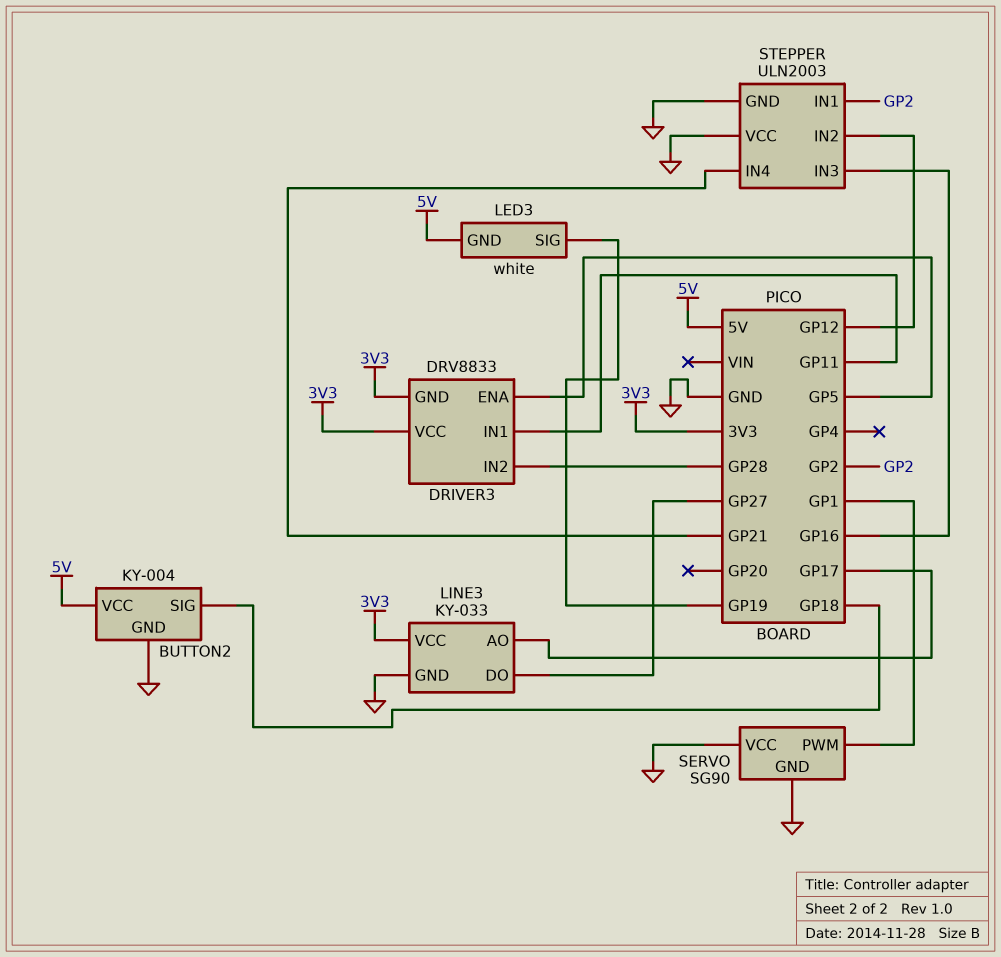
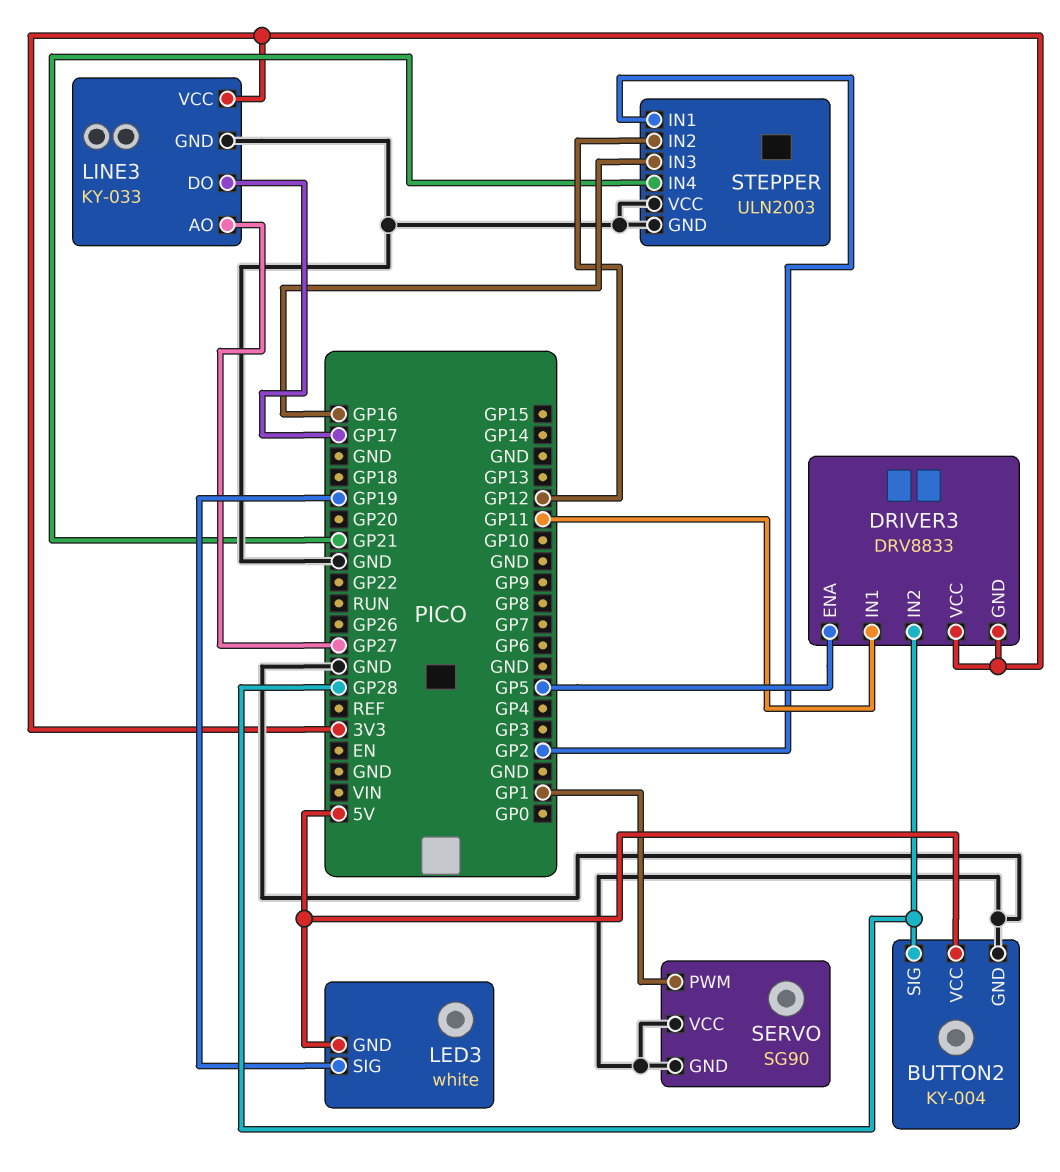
BUTTON2 pin SIG: GP18 -> GP28
LINE3 pin AO: GP17 -> GP27
LINE3 pin DO: GP27 -> GP17

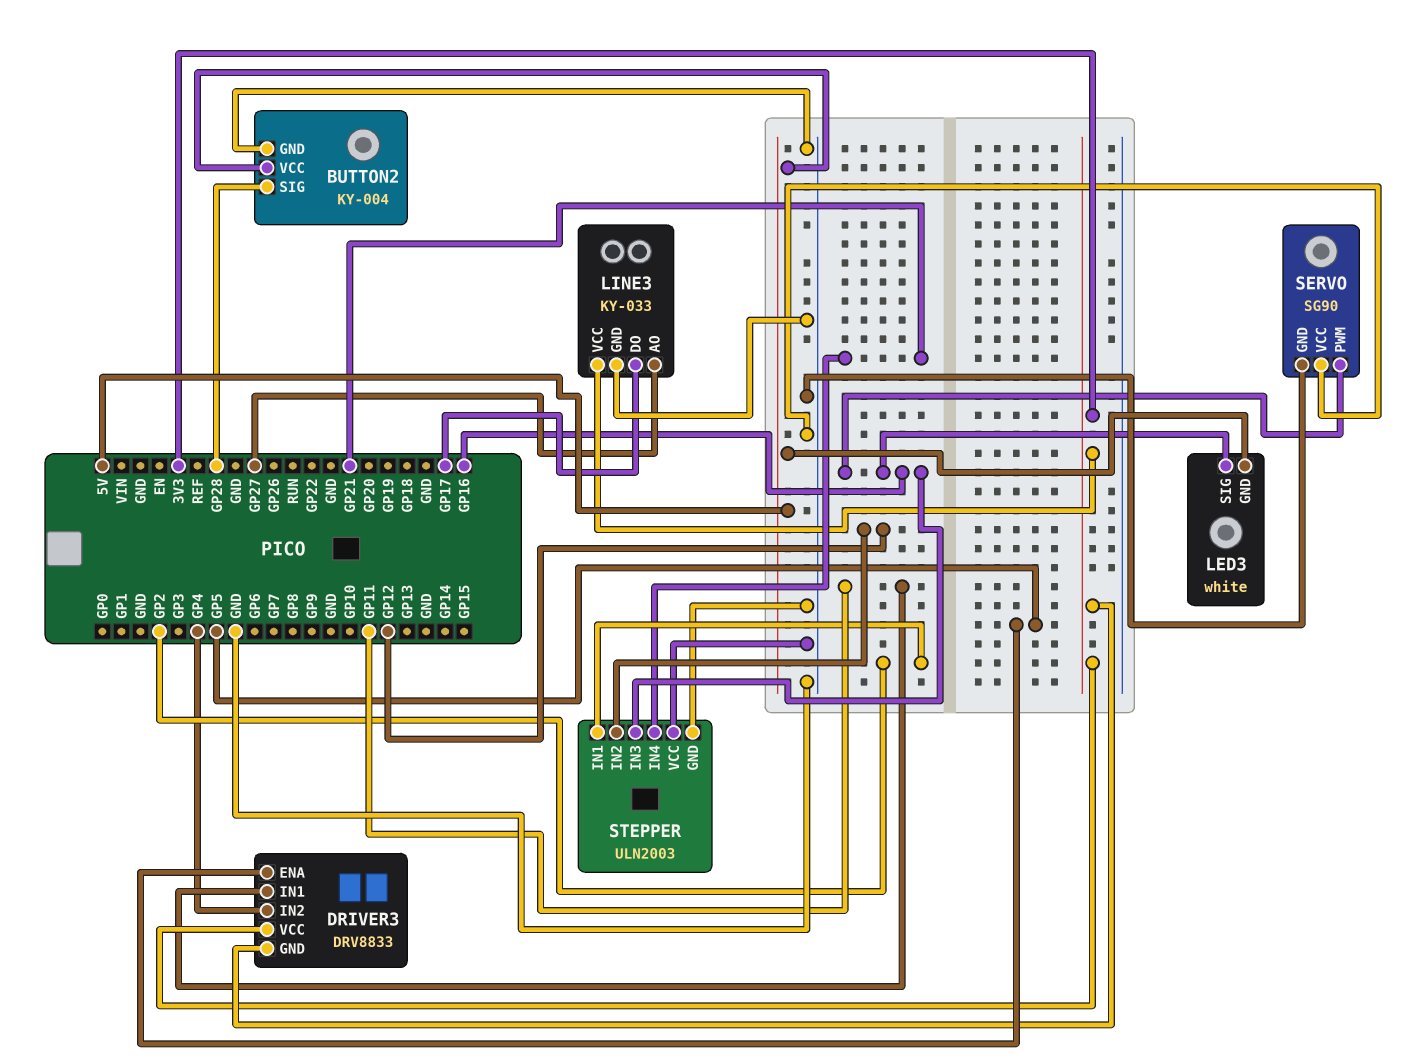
DRIVER3 pin IN2: GP28 -> GP4
LED3 pin SIG: GP19 -> GP16
SERVO pin PWM: GP1 -> GP16

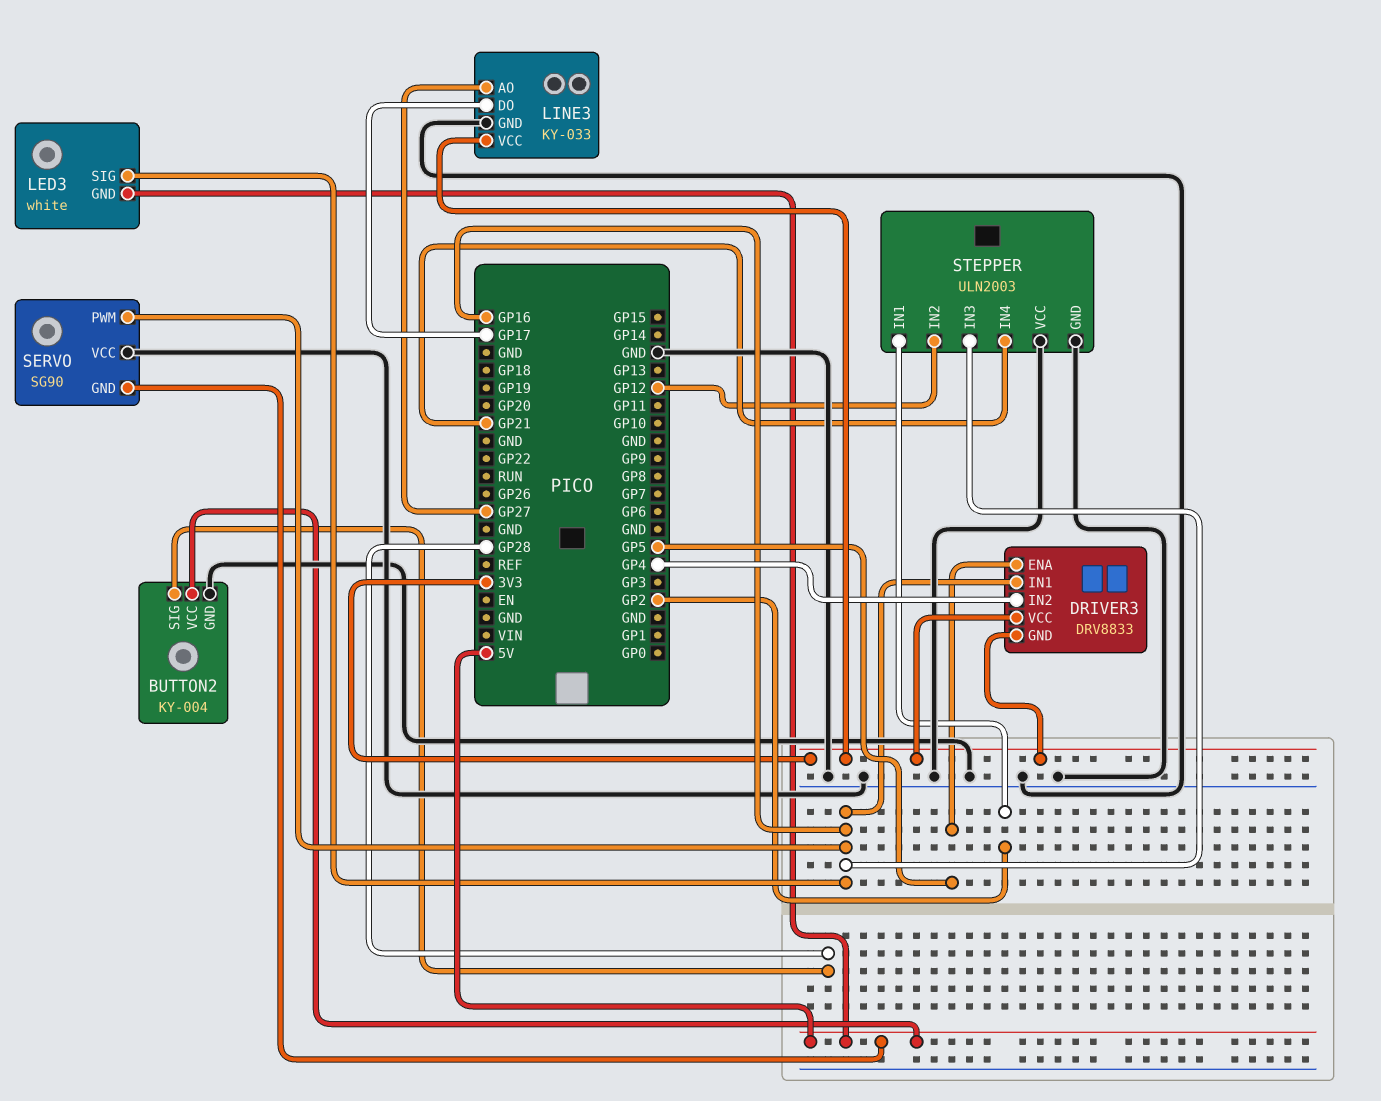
DRIVER3 pin IN1: GP11 -> GP16
SERVO pin GND: GND -> 5V

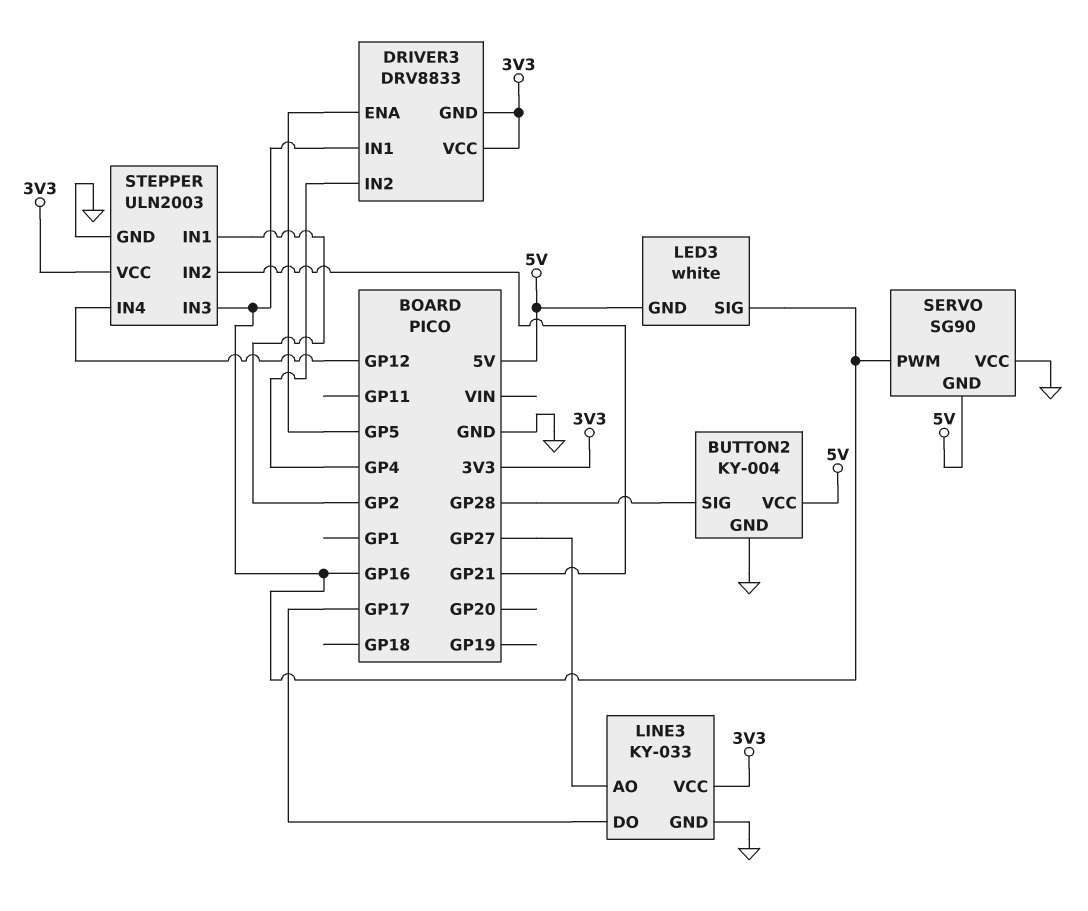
STEPPER pin IN2: GP12 -> GP21
STEPPER pin IN4: GP21 -> GP12
STEPPER pin VCC: GND -> 3V3

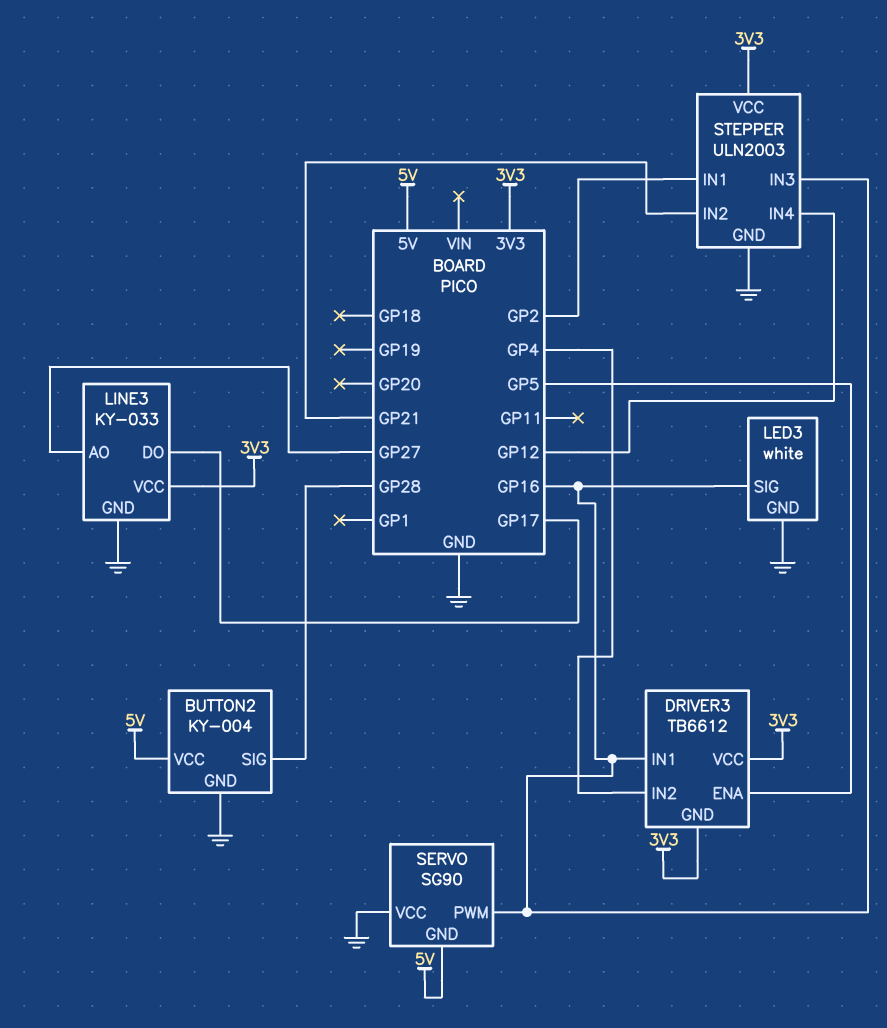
DRIVER3: DRV8833 -> TB6612
LED3 pin GND: 5V -> GND

